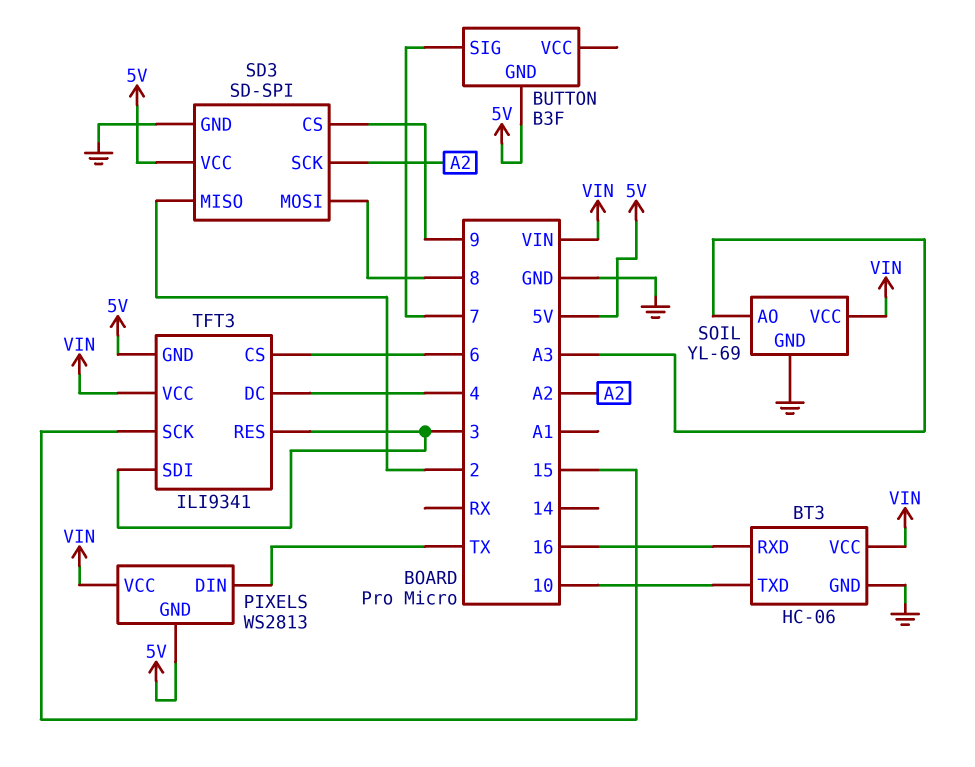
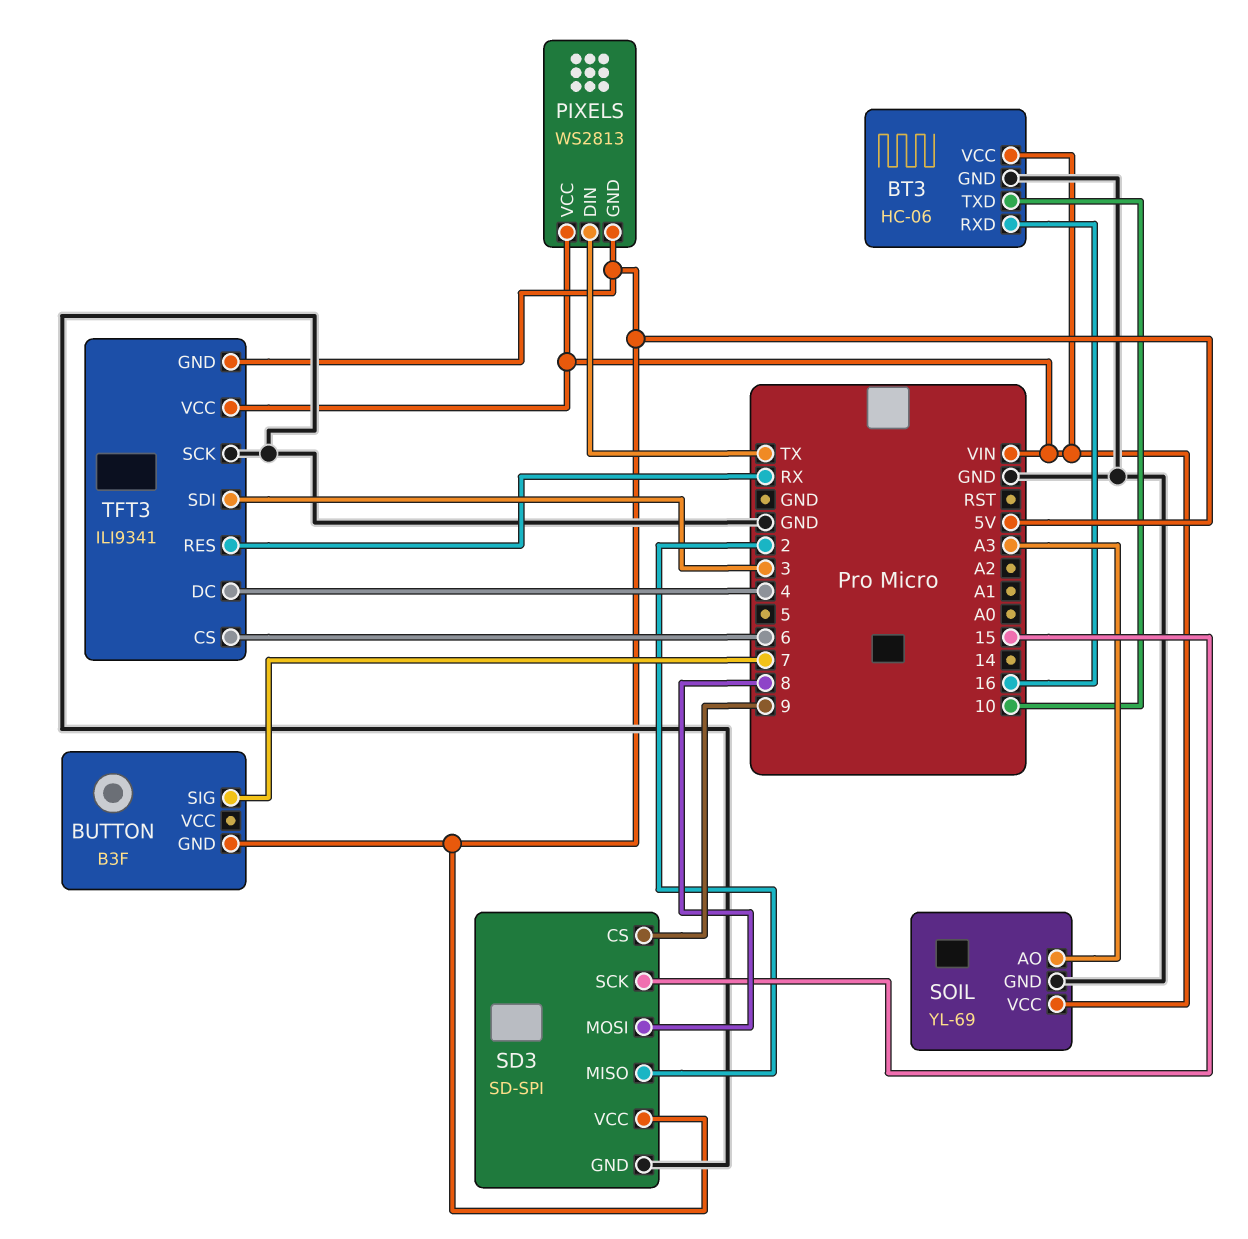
SD3 pin SCK: A2 -> 15
TFT3 pin RES: 3 -> RX
TFT3 pin SCK: 15 -> GND

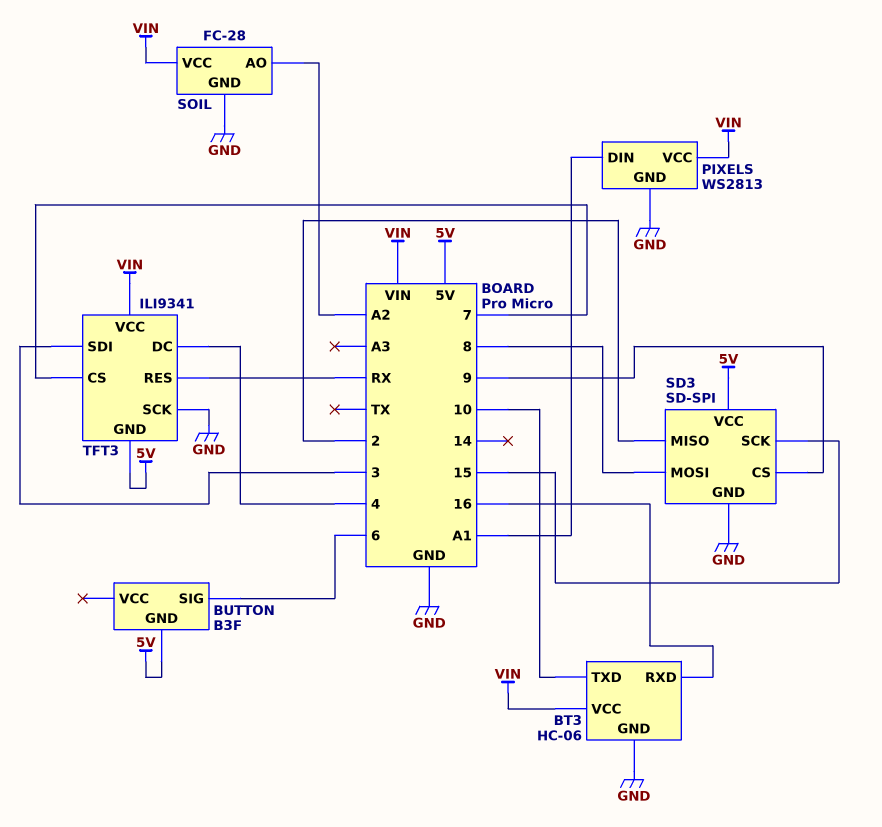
BUTTON pin SIG: 7 -> 6
PIXELS pin DIN: TX -> A1
PIXELS pin GND: 5V -> GND
SOIL: YL-69 -> FC-28
SOIL pin AO: A3 -> A2
TFT3 pin CS: 6 -> 7

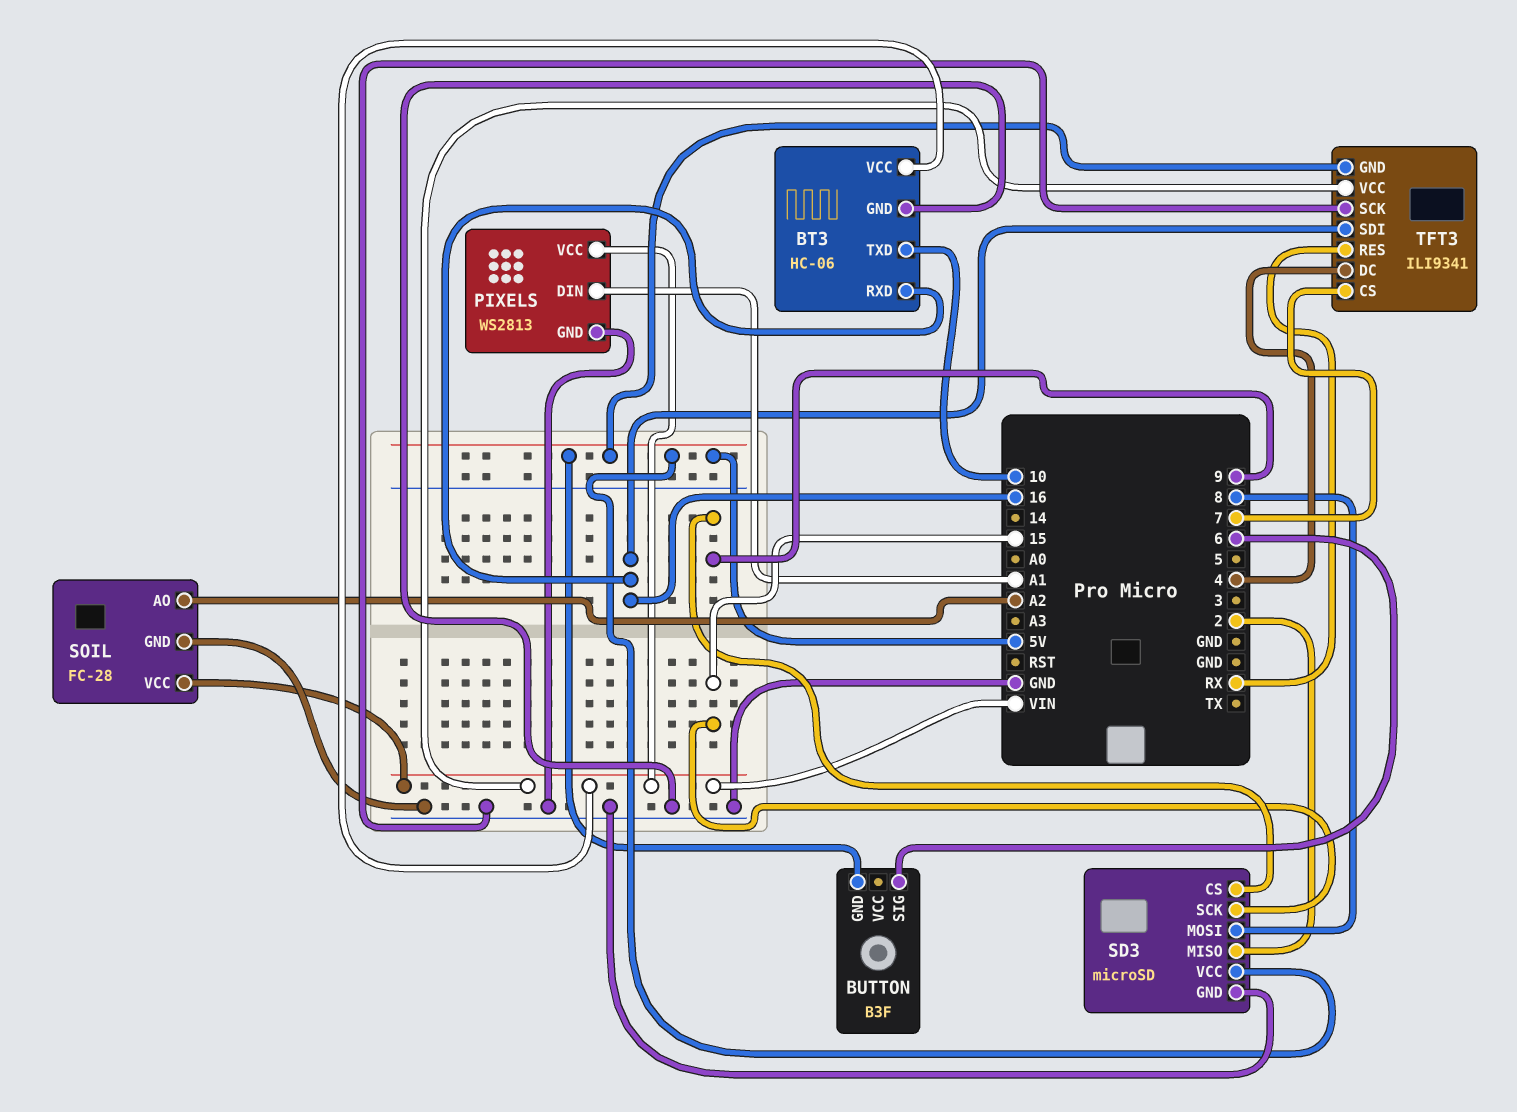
SD3: SD-SPI -> microSD
TFT3 pin SDI: 3 -> 16

